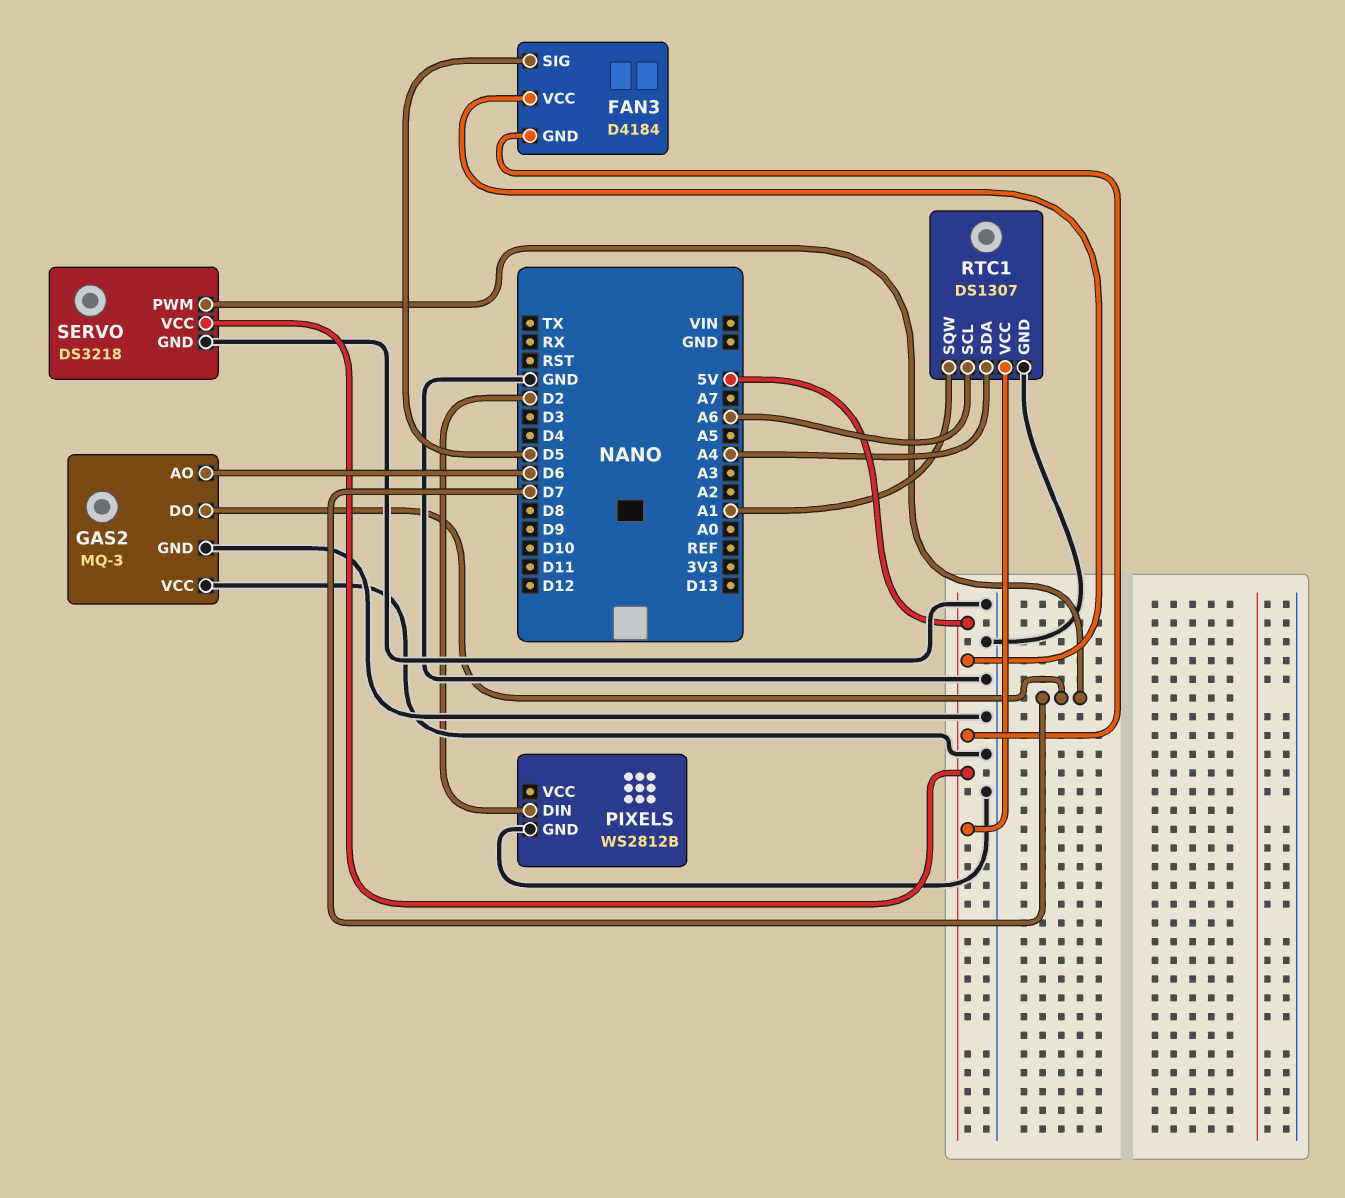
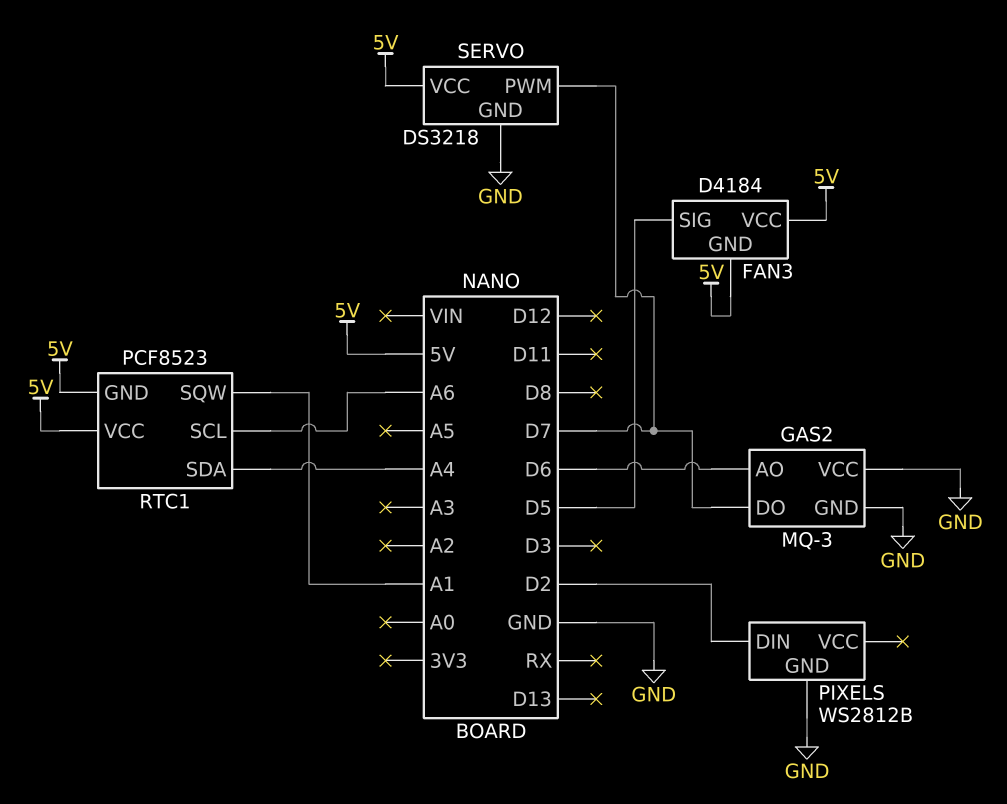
RTC1: DS1307 -> PCF8523
RTC1 pin GND: GND -> 5V

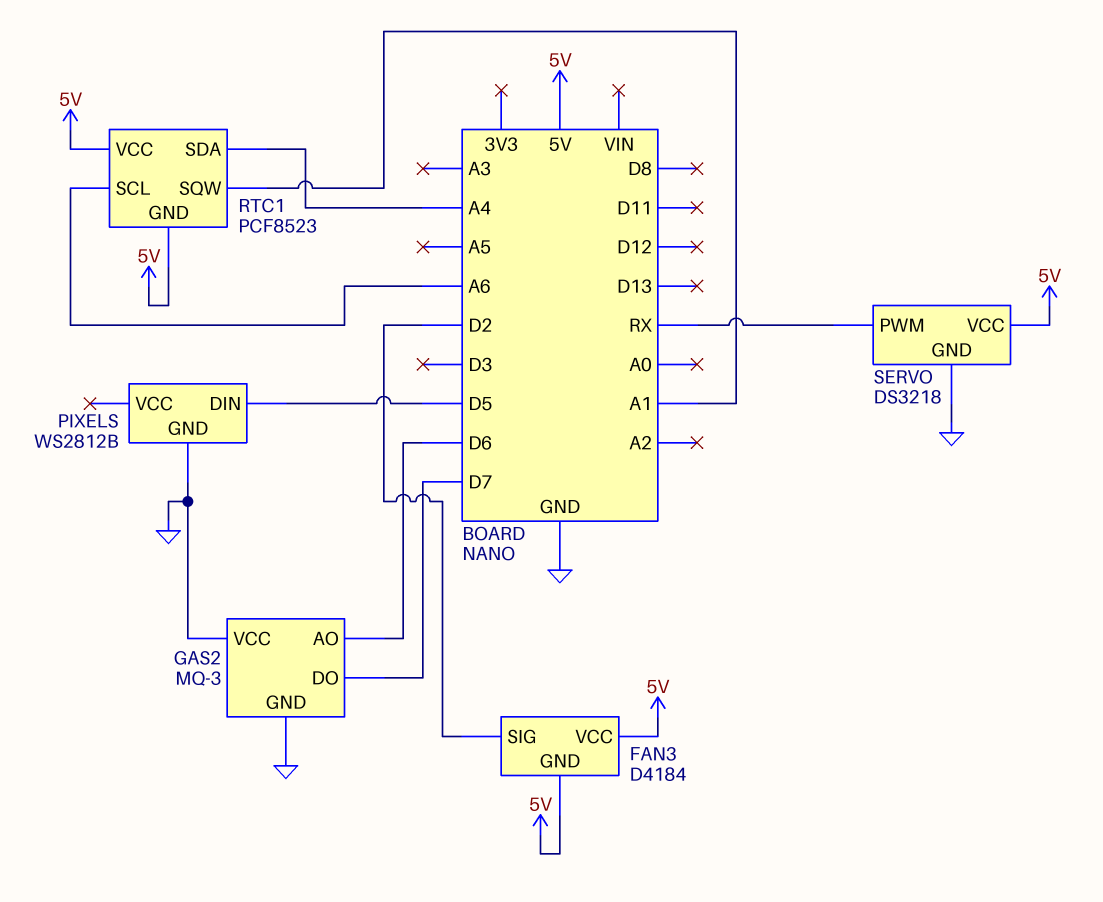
FAN3 pin SIG: D5 -> D2
PIXELS pin DIN: D2 -> D5
SERVO pin PWM: D7 -> RX

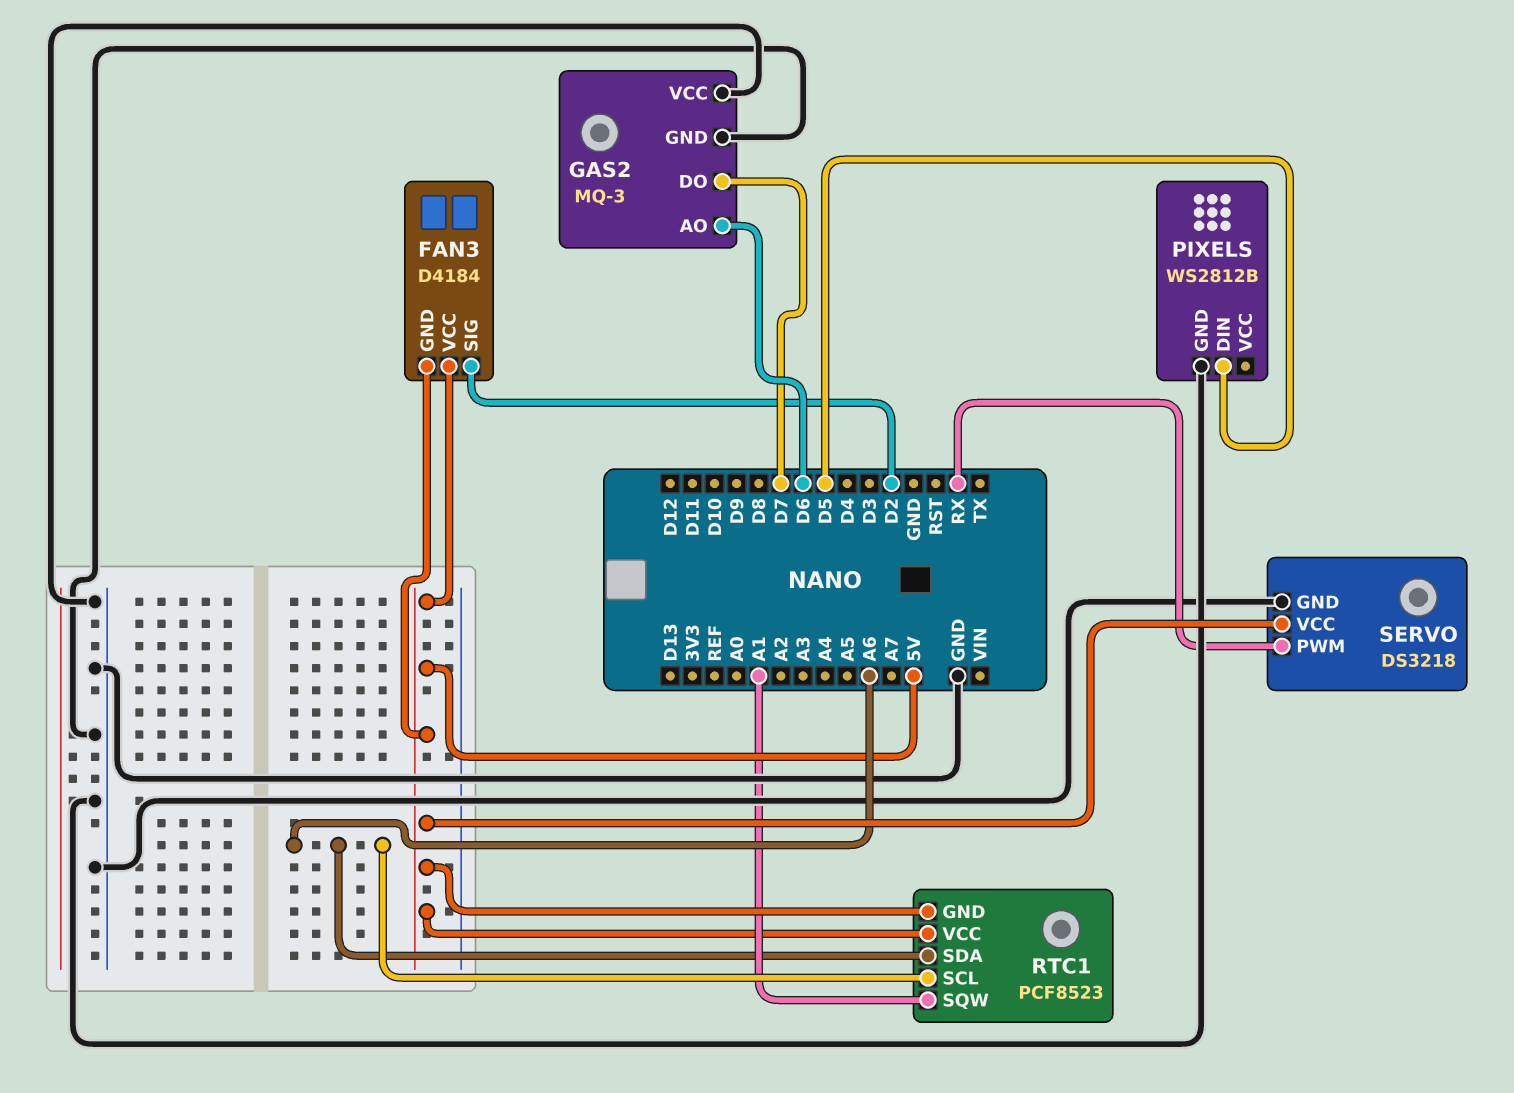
RTC1 pin SDA: A4 -> A6

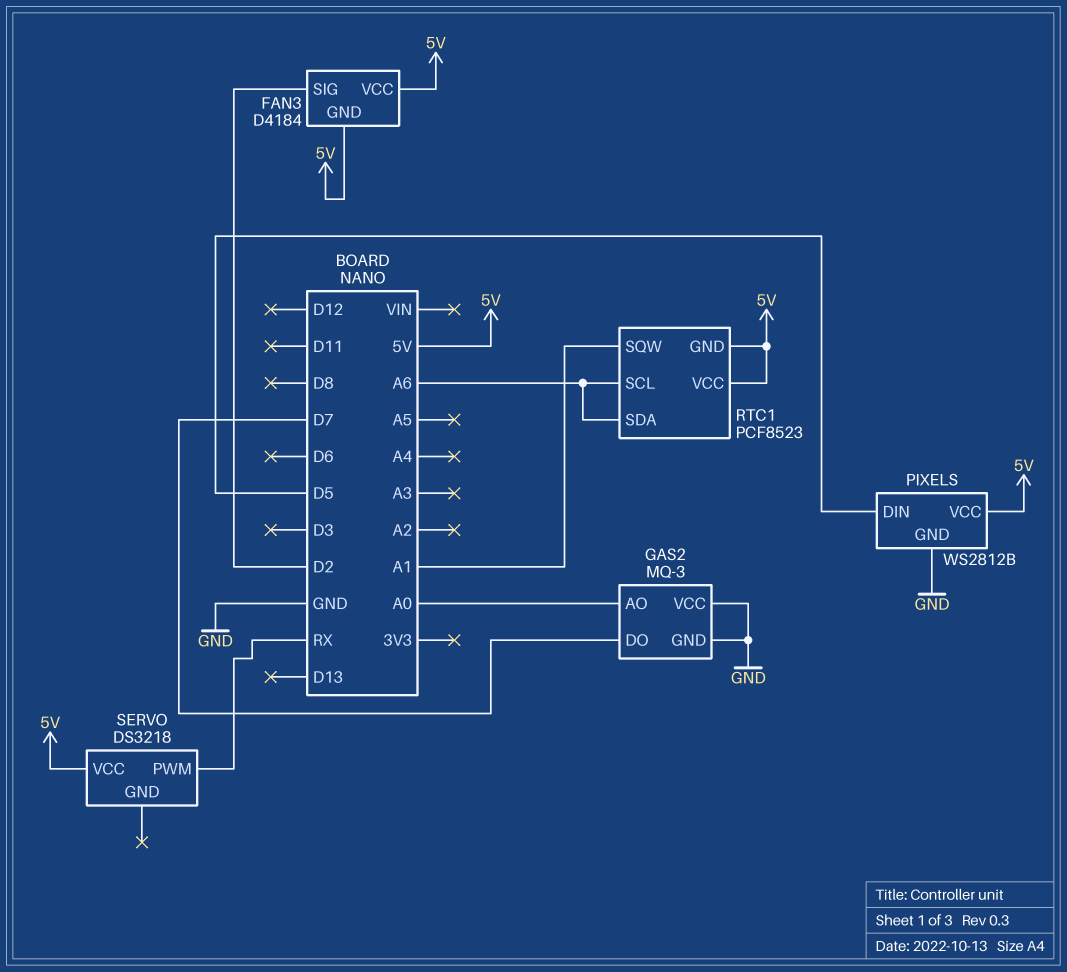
GAS2 pin AO: D6 -> A0
PIXELS pin VCC: none -> 5V
SERVO pin GND: GND -> none

